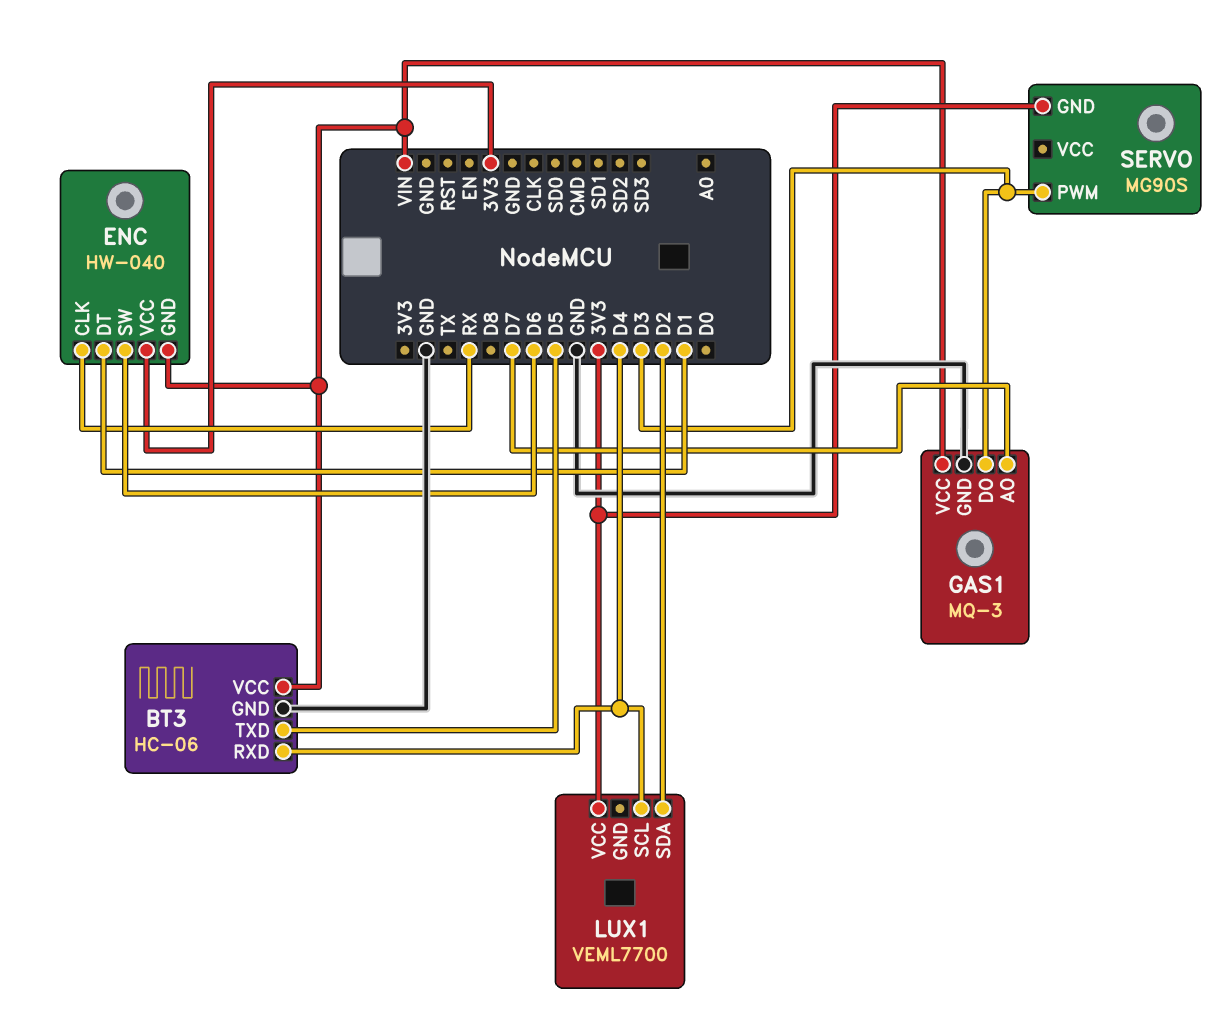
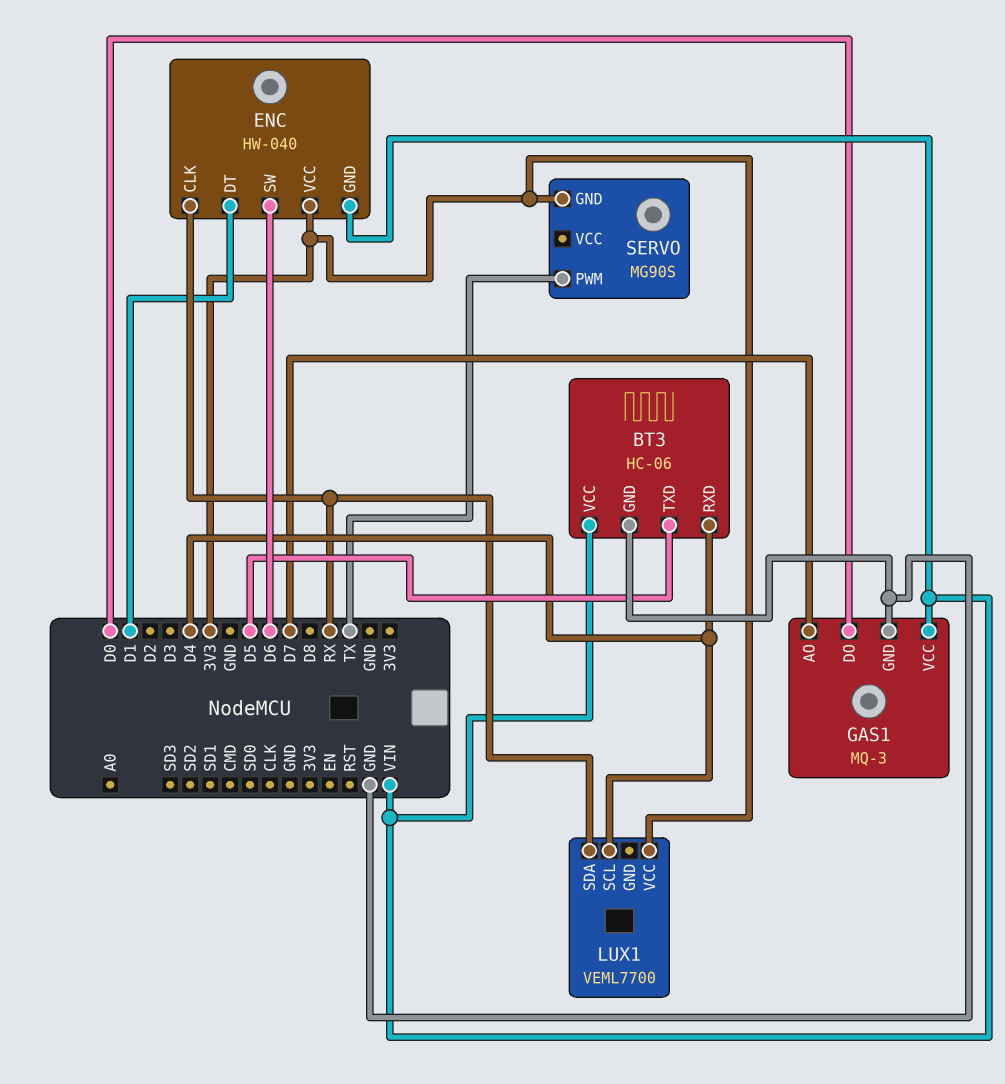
GAS1 pin DO: D3 -> D0
LUX1 pin SDA: D2 -> RX
SERVO pin PWM: D3 -> TX

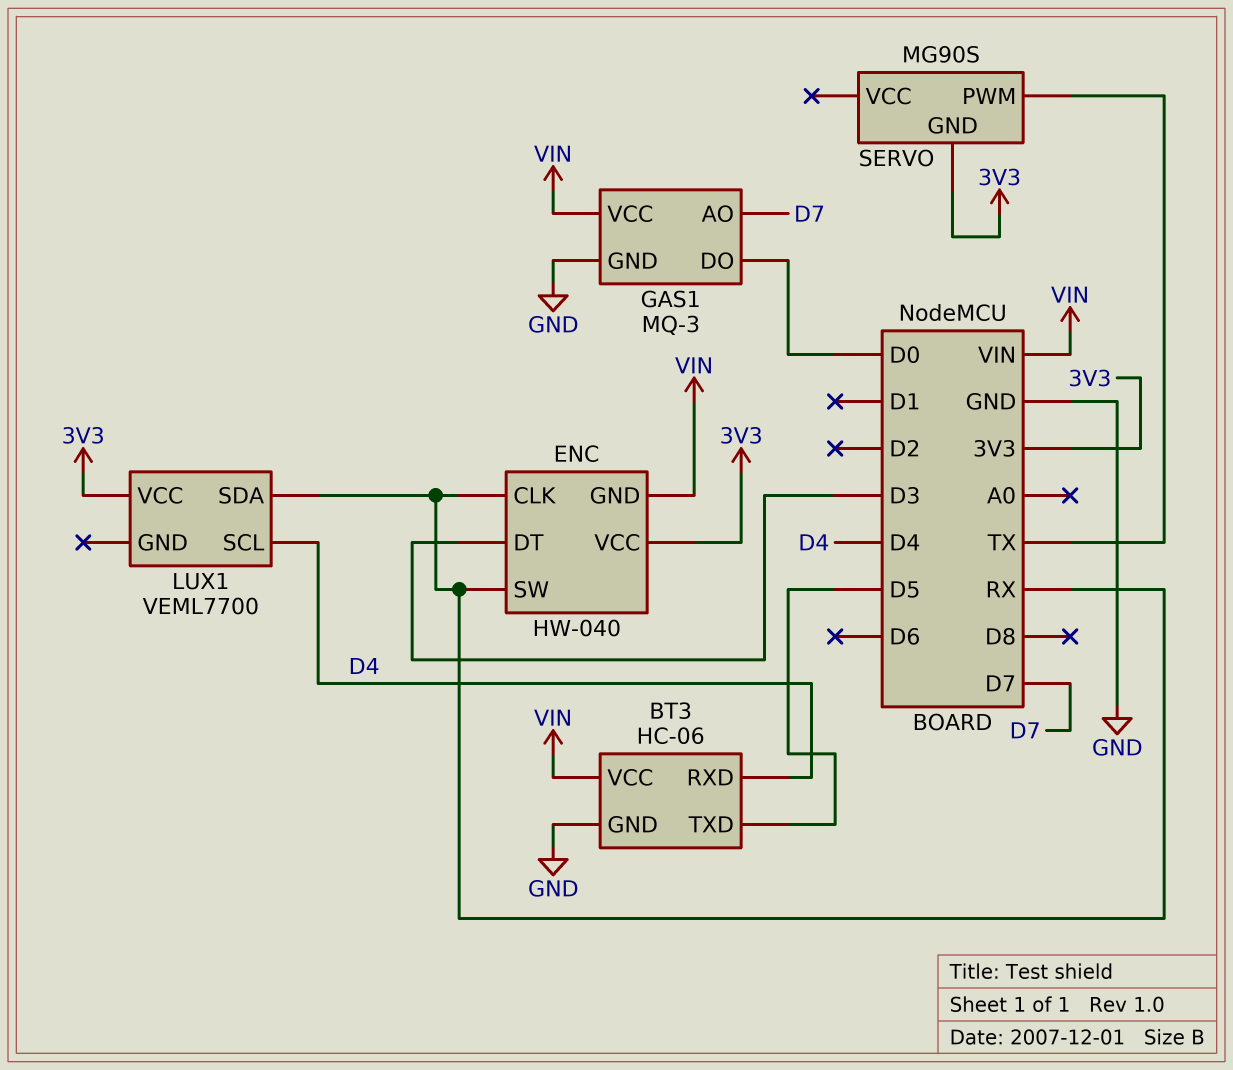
ENC pin DT: D1 -> D3
ENC pin SW: D6 -> RX

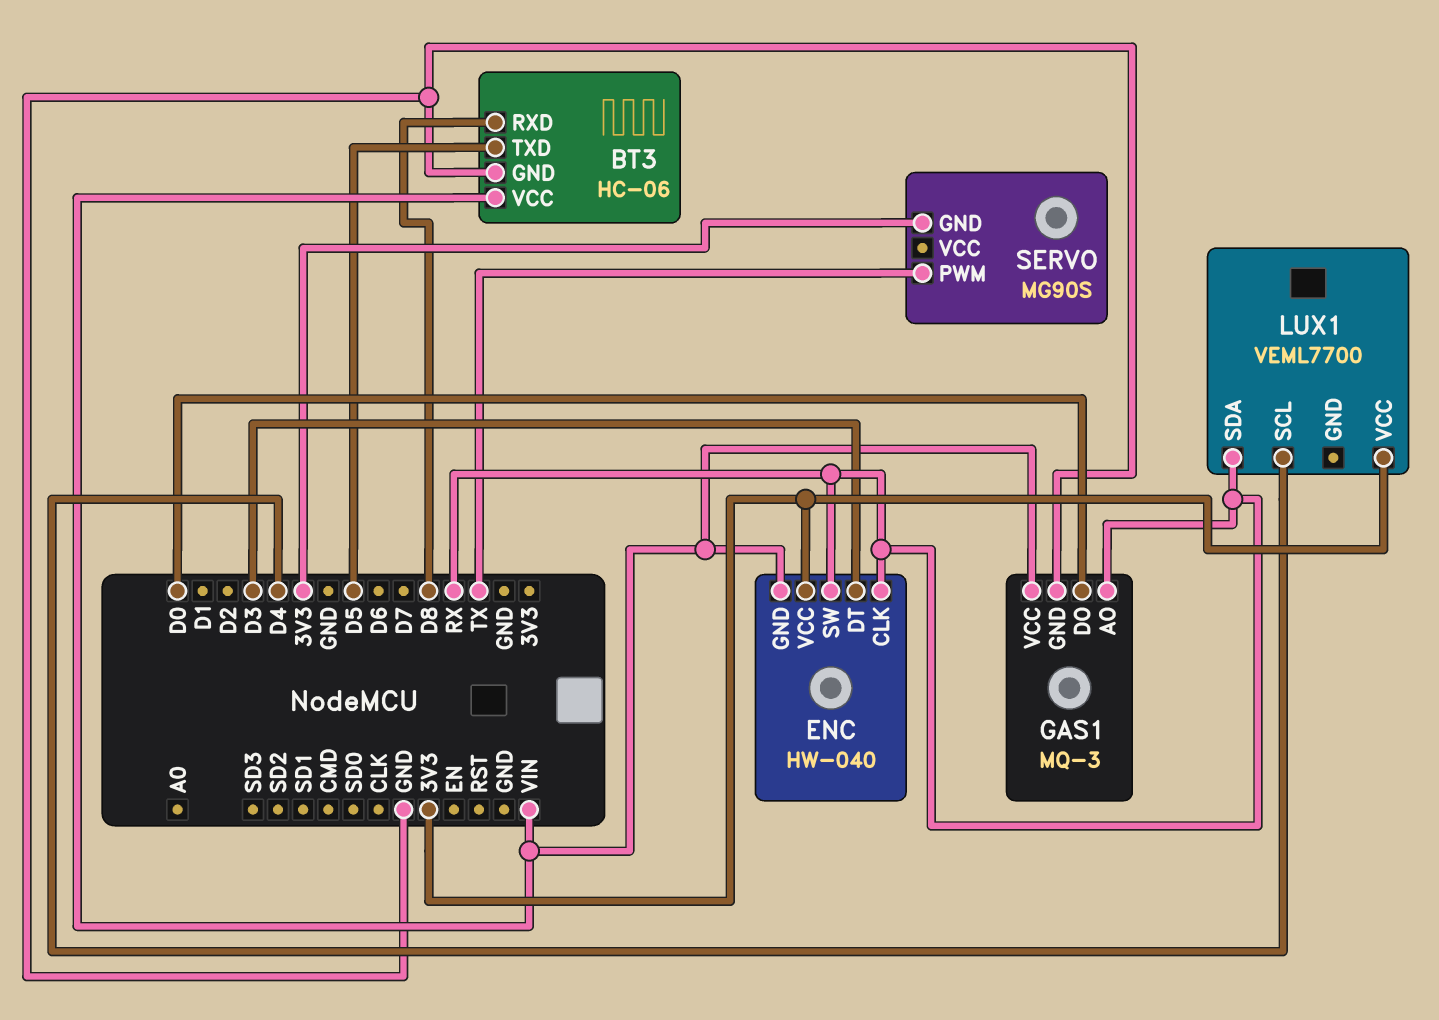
BT3 pin RXD: D4 -> D8
GAS1 pin AO: D7 -> RX

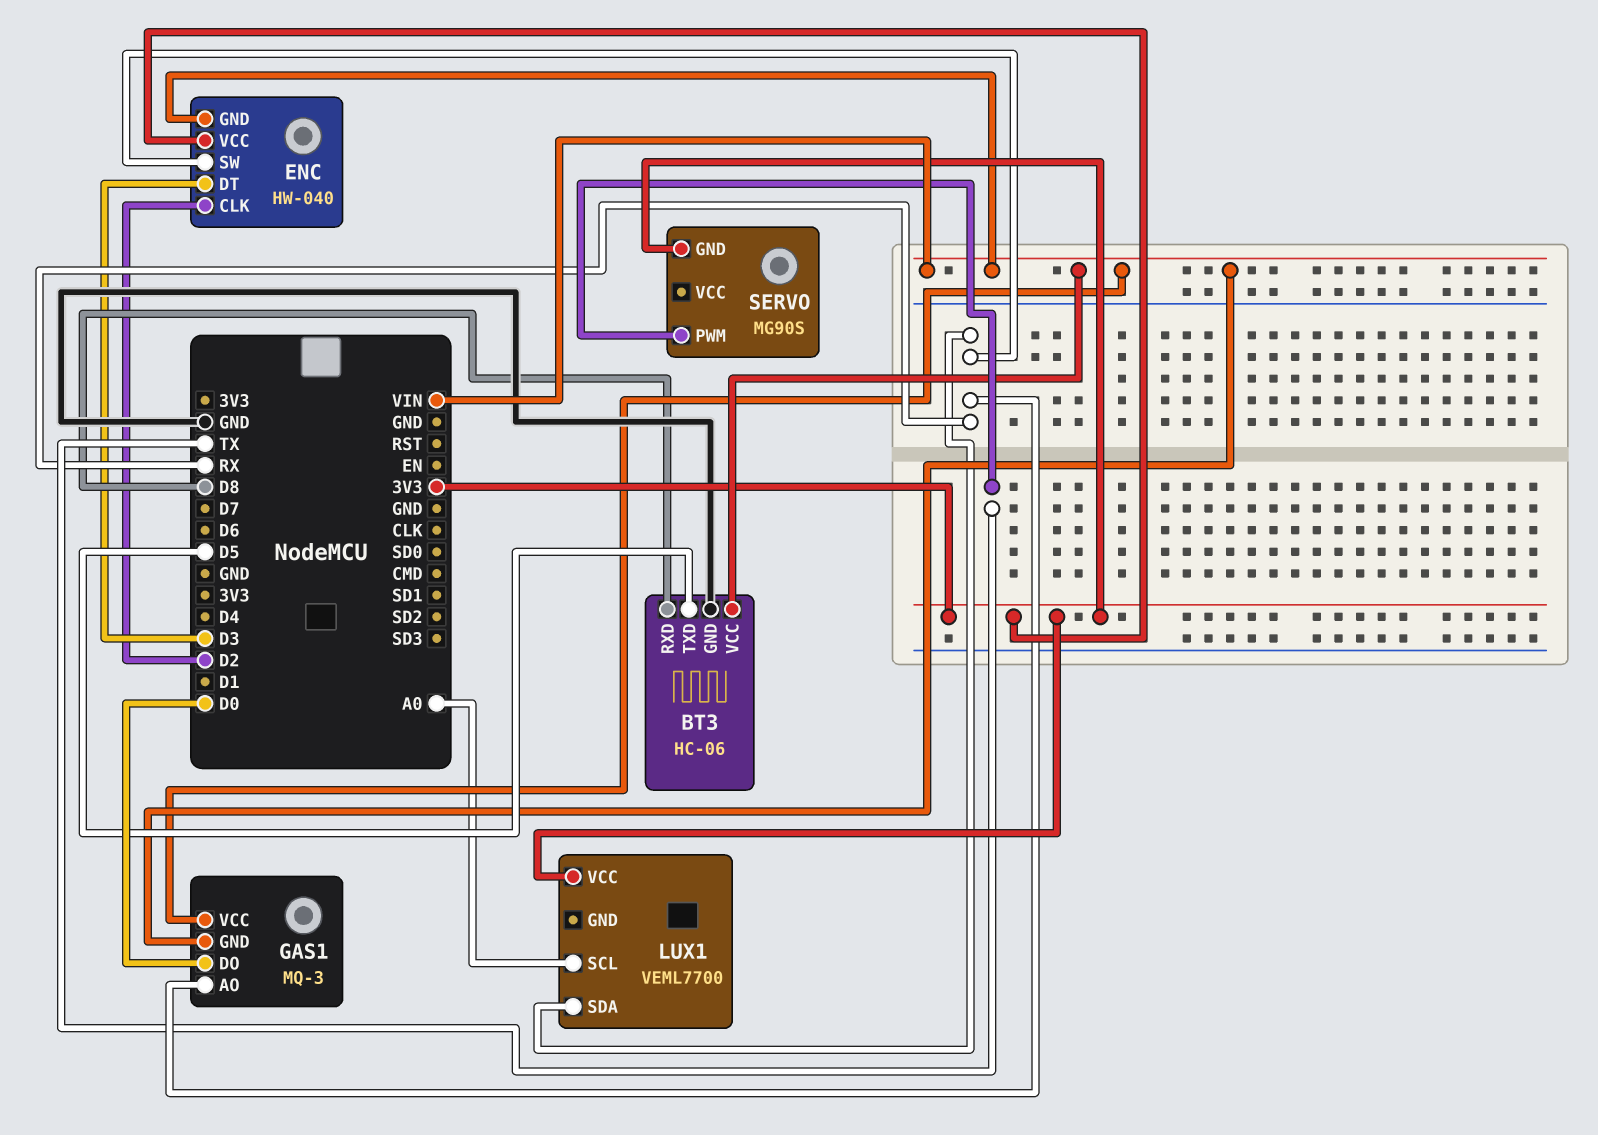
ENC pin CLK: RX -> D2
GAS1 pin GND: GND -> VIN
LUX1 pin SCL: D4 -> A0

